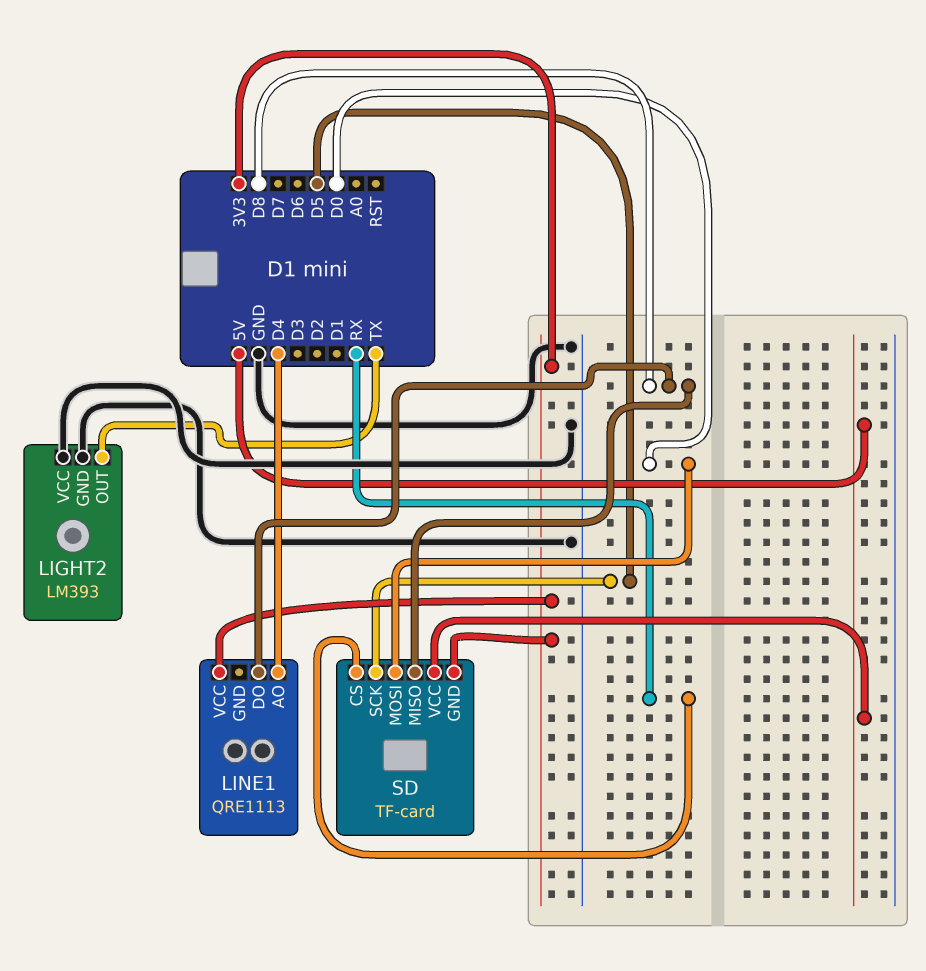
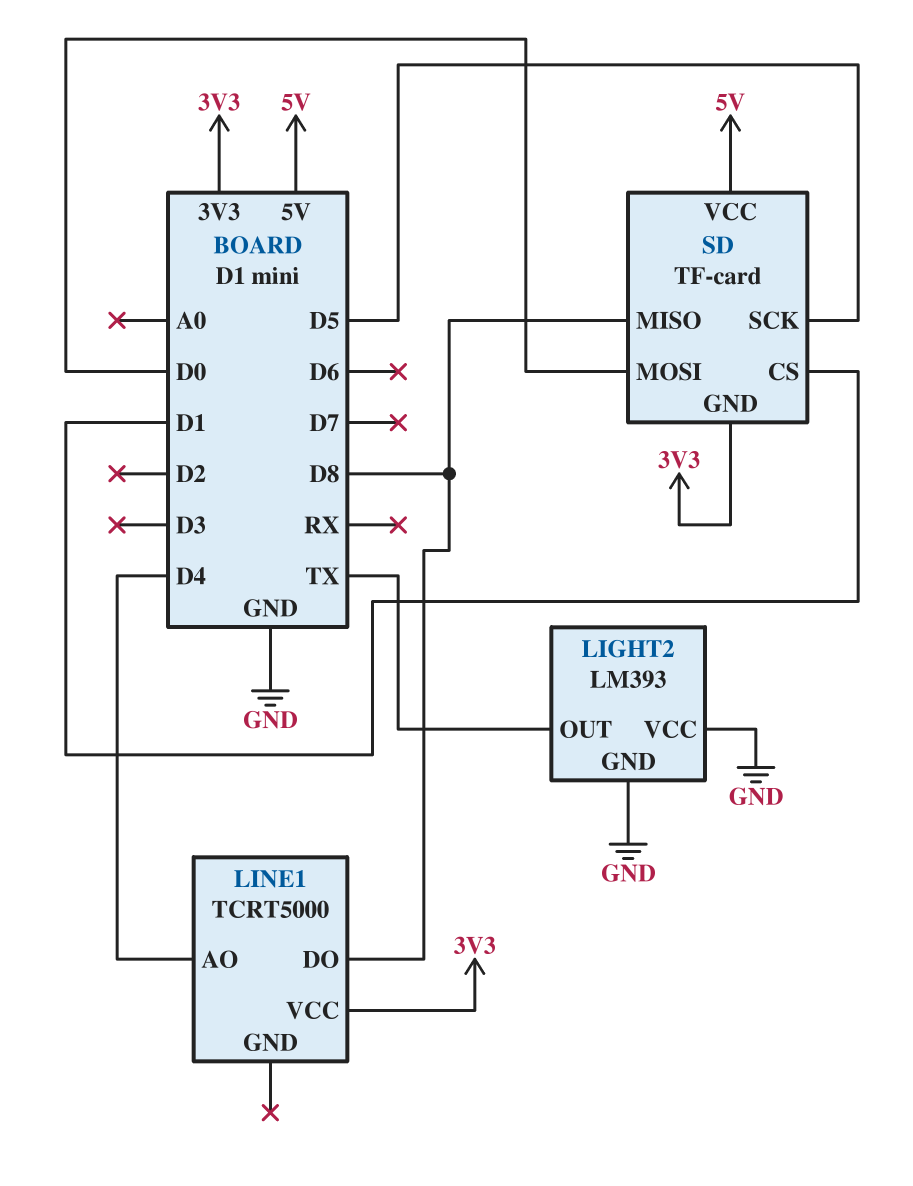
LINE1: QRE1113 -> TCRT5000
SD pin CS: RX -> D1

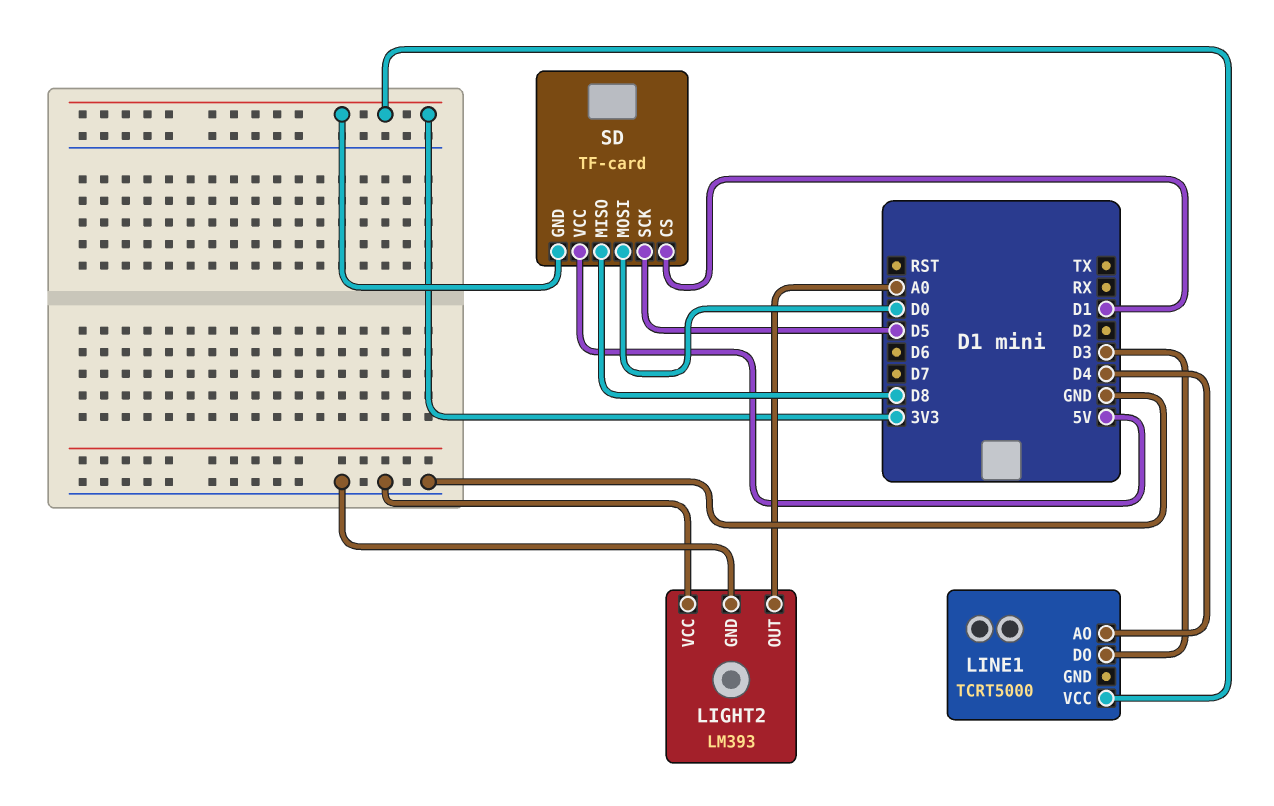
LIGHT2 pin OUT: TX -> A0
LINE1 pin DO: D8 -> D3

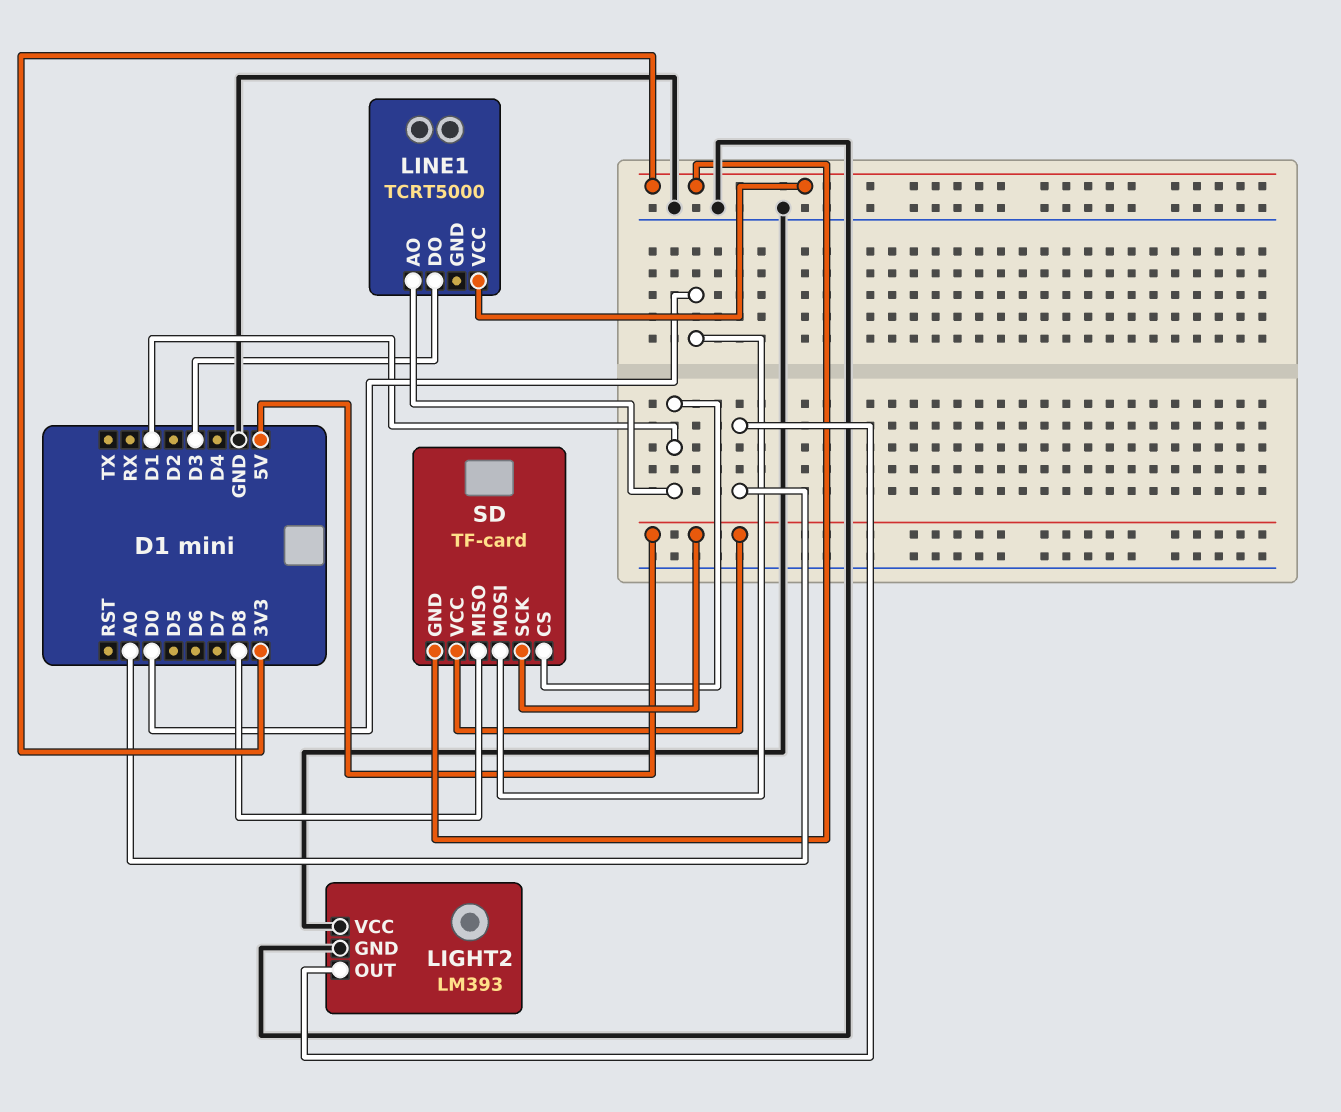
LINE1 pin AO: D4 -> D1
SD pin SCK: D5 -> 5V

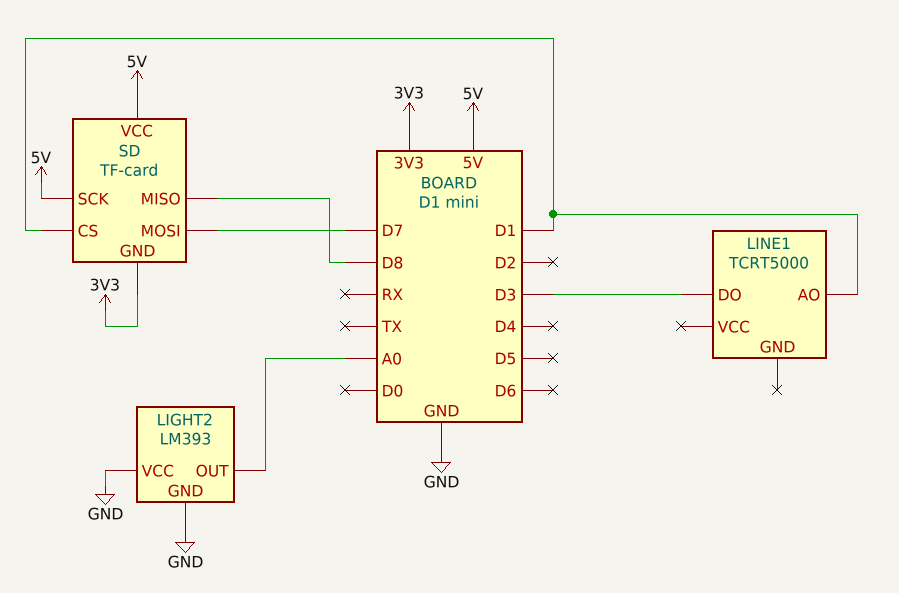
LINE1 pin VCC: 3V3 -> none
SD pin MOSI: D0 -> D7

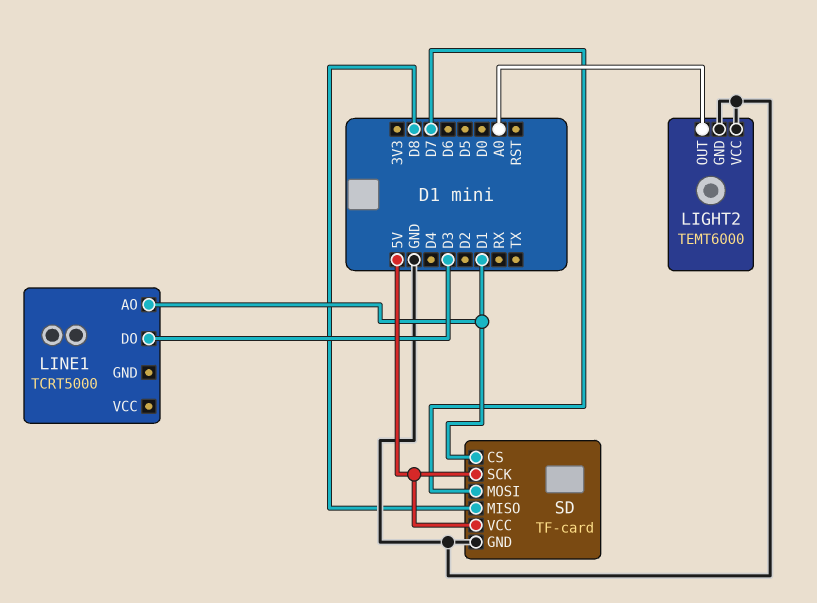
LIGHT2: LM393 -> TEMT6000
SD pin GND: 3V3 -> GND

